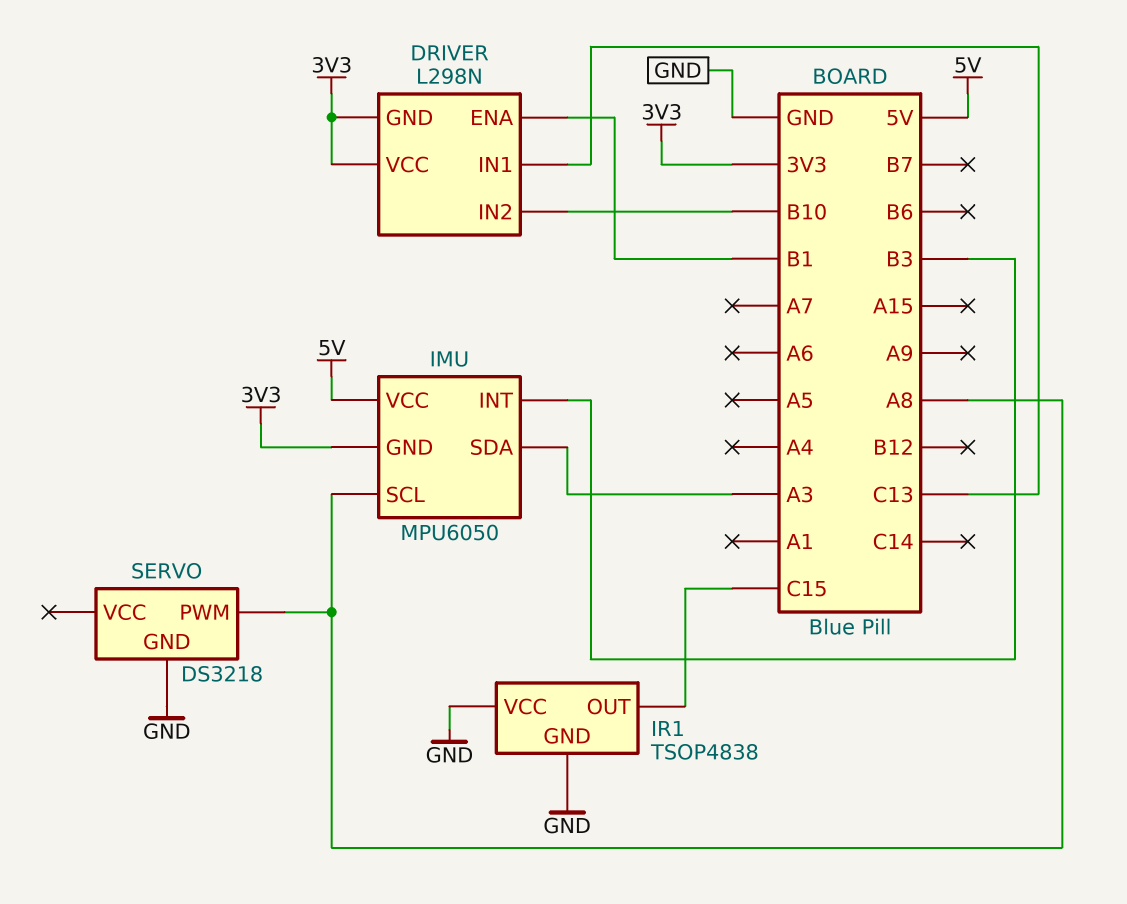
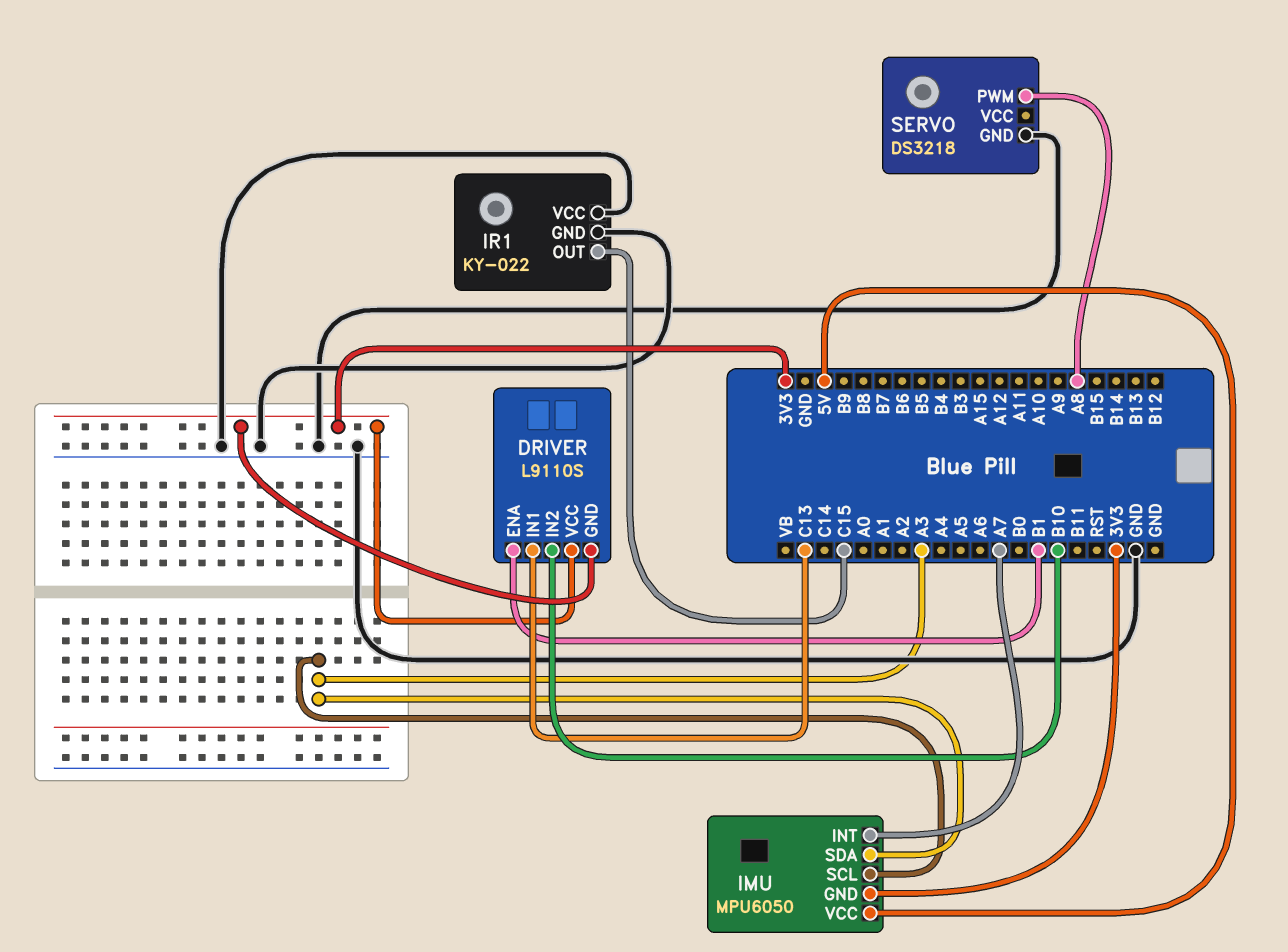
DRIVER: L298N -> L9110S
IMU pin INT: B3 -> A7
IMU pin SCL: A8 -> A3
IR1: TSOP4838 -> KY-022

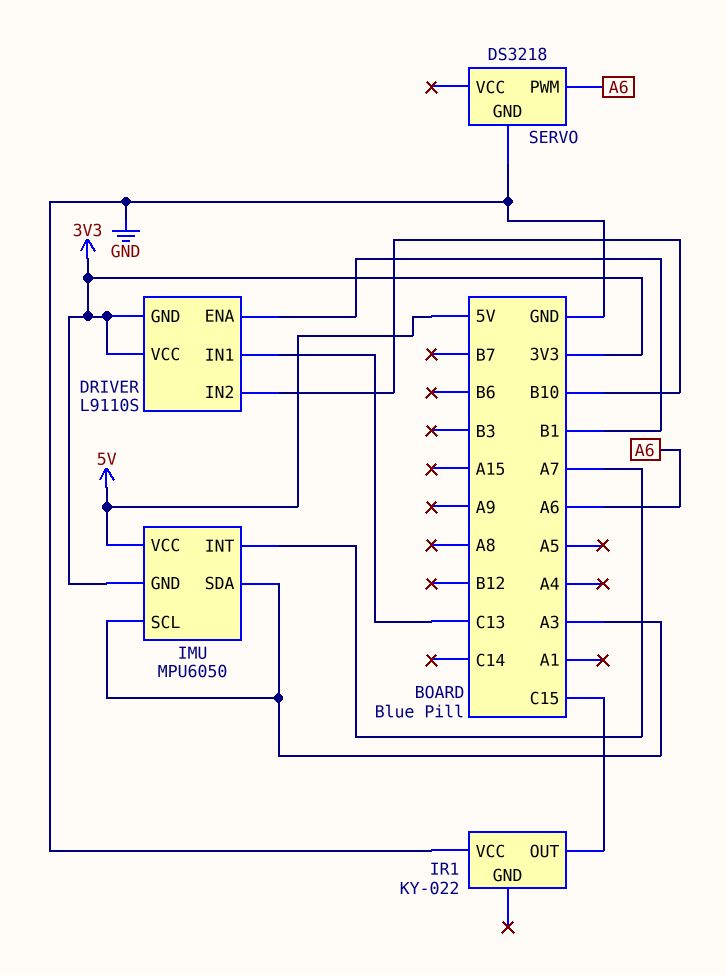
IR1 pin GND: GND -> none
SERVO pin PWM: A8 -> A6

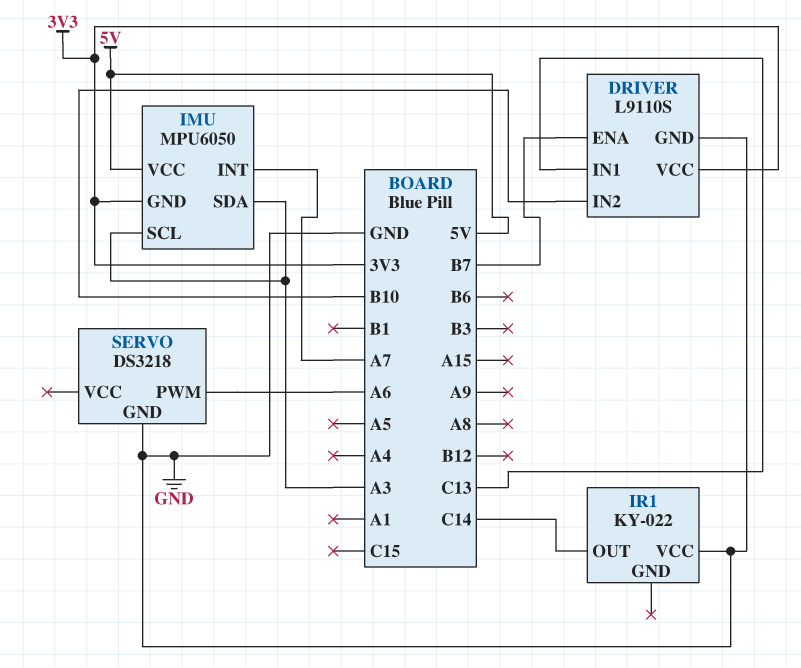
DRIVER pin ENA: B1 -> B7
DRIVER pin GND: 3V3 -> GND
IR1 pin OUT: C15 -> C14

